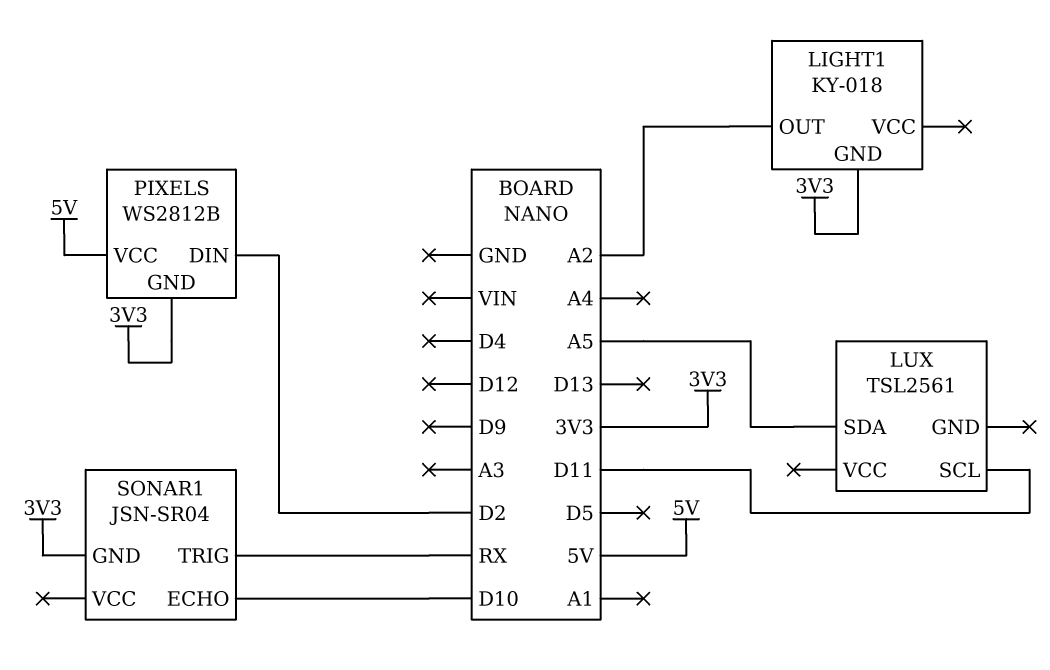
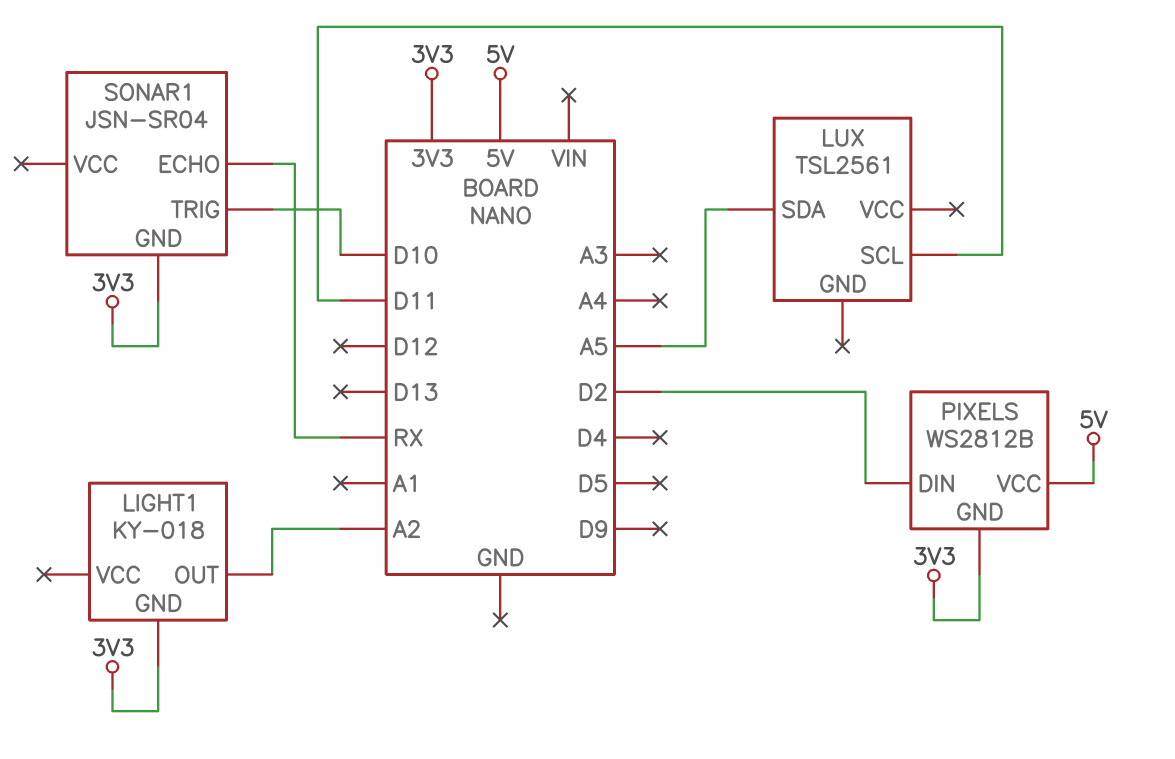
SONAR1 pin ECHO: D10 -> RX
SONAR1 pin TRIG: RX -> D10

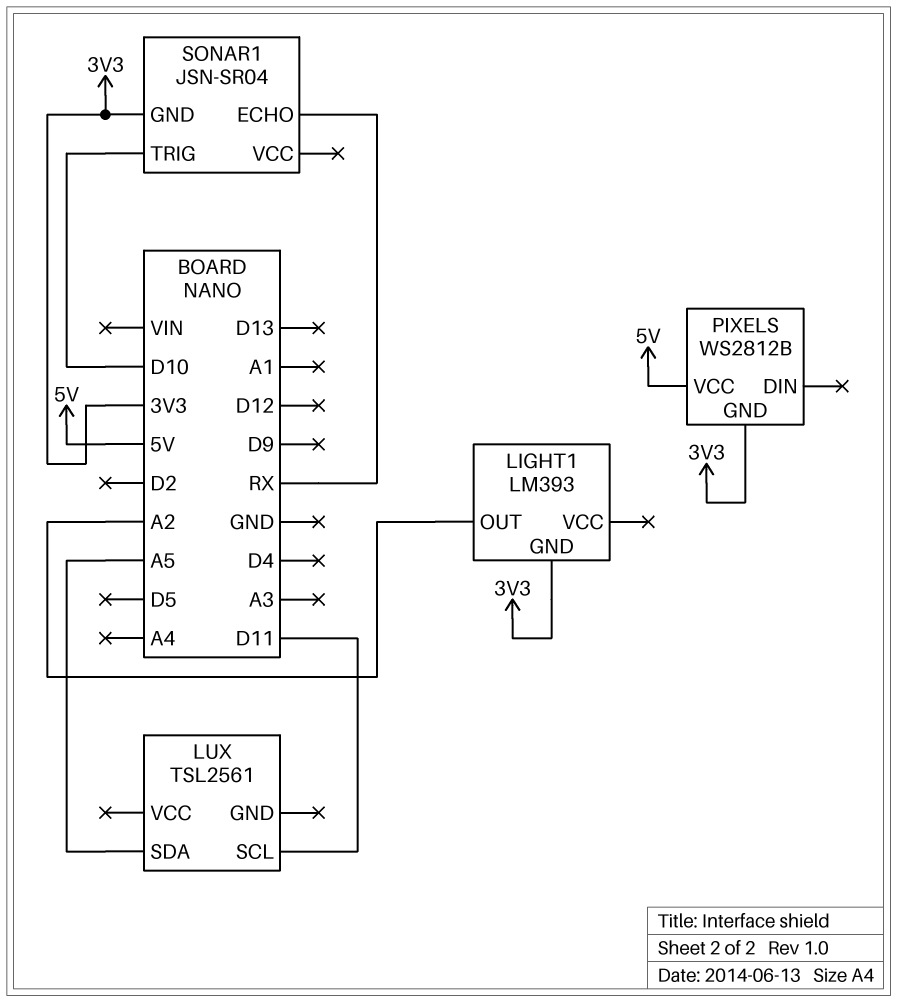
LIGHT1: KY-018 -> LM393
PIXELS pin DIN: D2 -> none

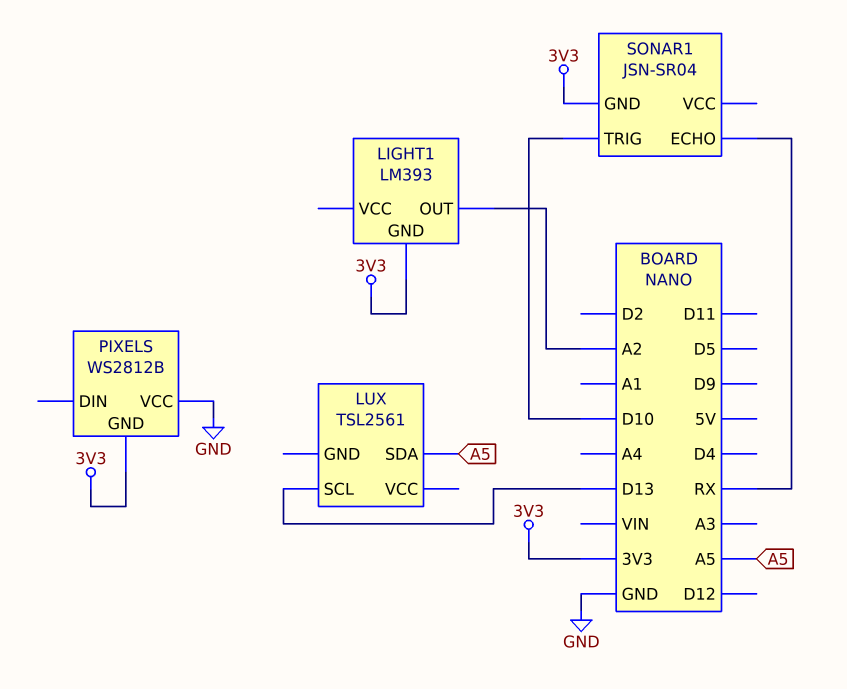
LUX pin SCL: D11 -> D13
PIXELS pin VCC: 5V -> GND

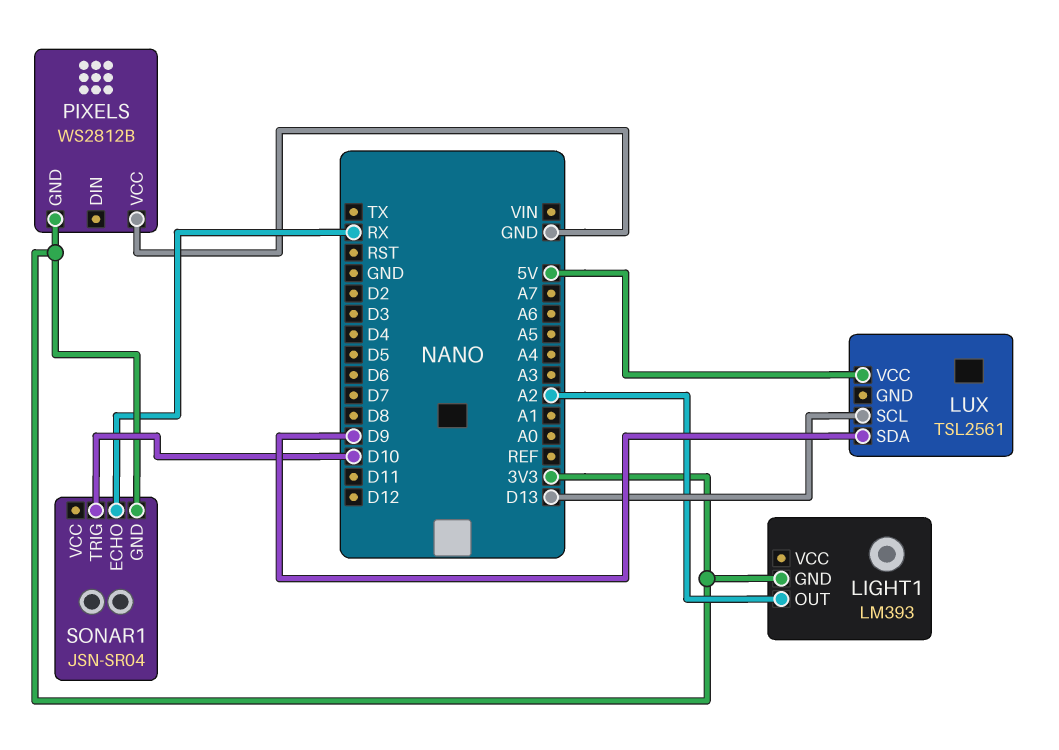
LUX pin SDA: A5 -> D9
LUX pin VCC: none -> 5V

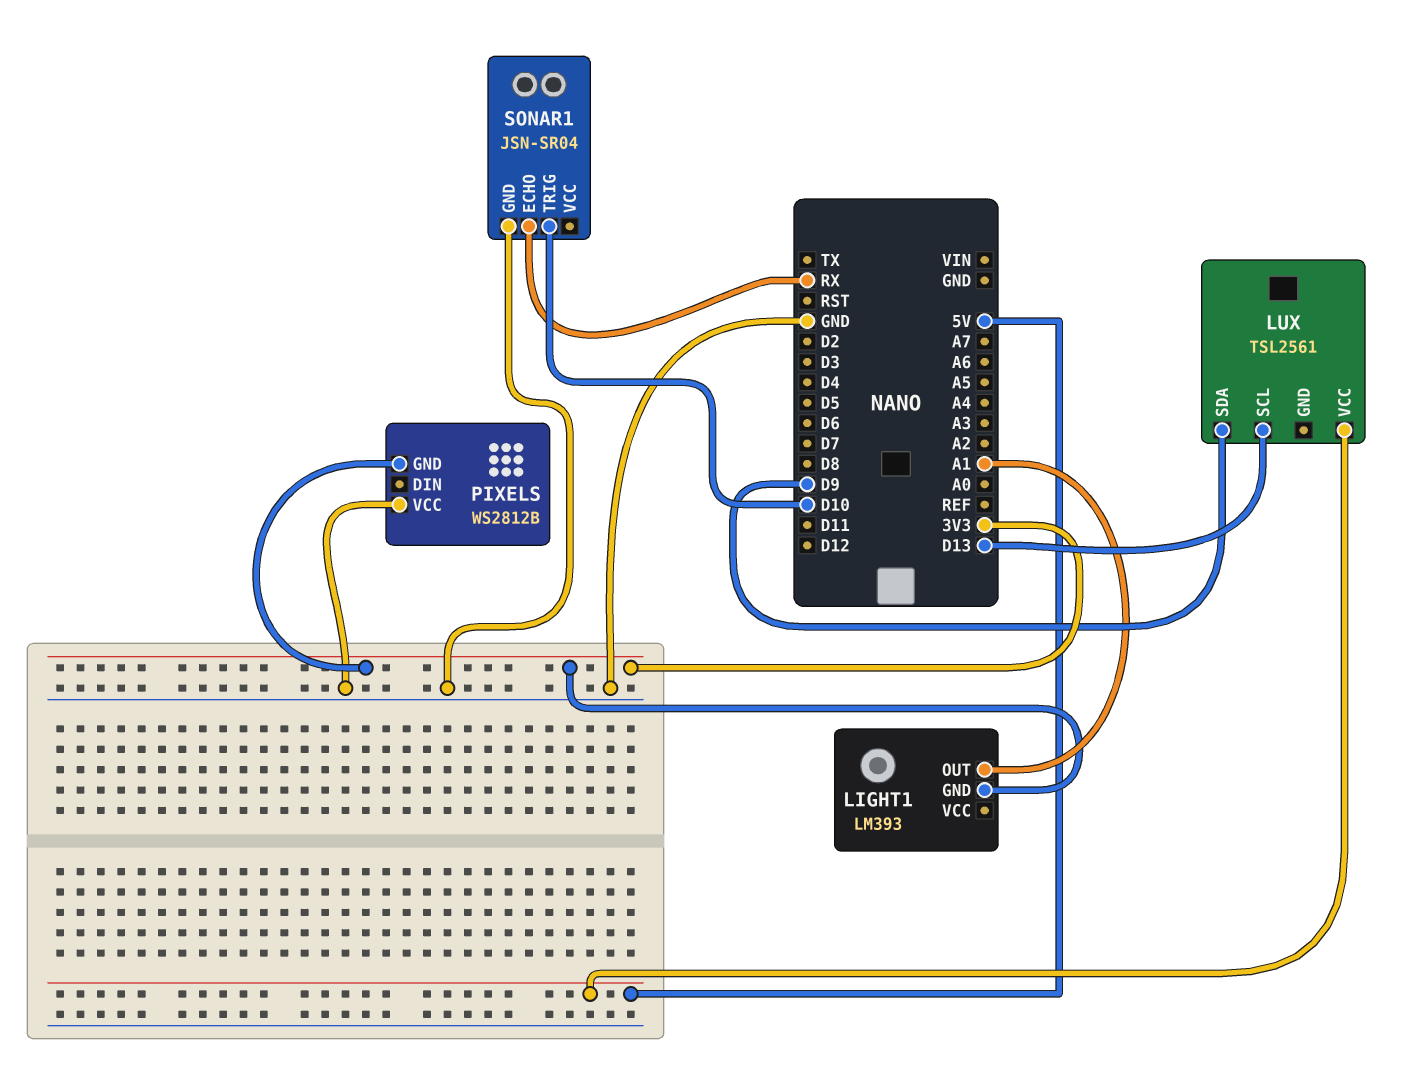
LIGHT1 pin OUT: A2 -> A1
SONAR1 pin GND: 3V3 -> GND

